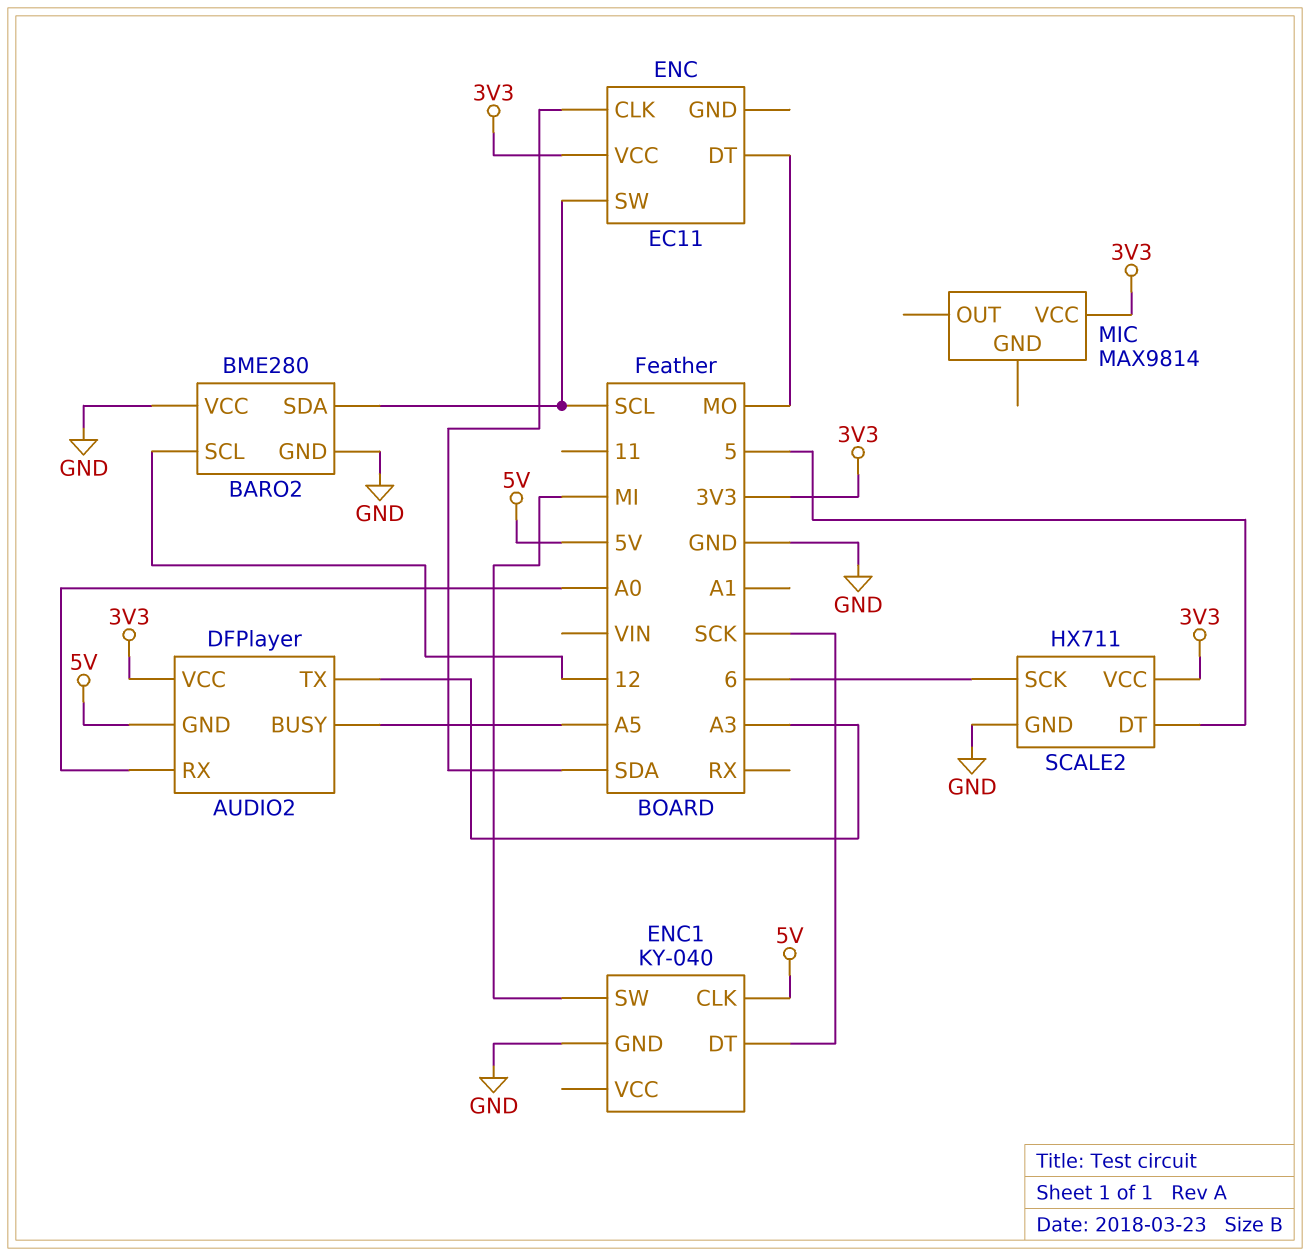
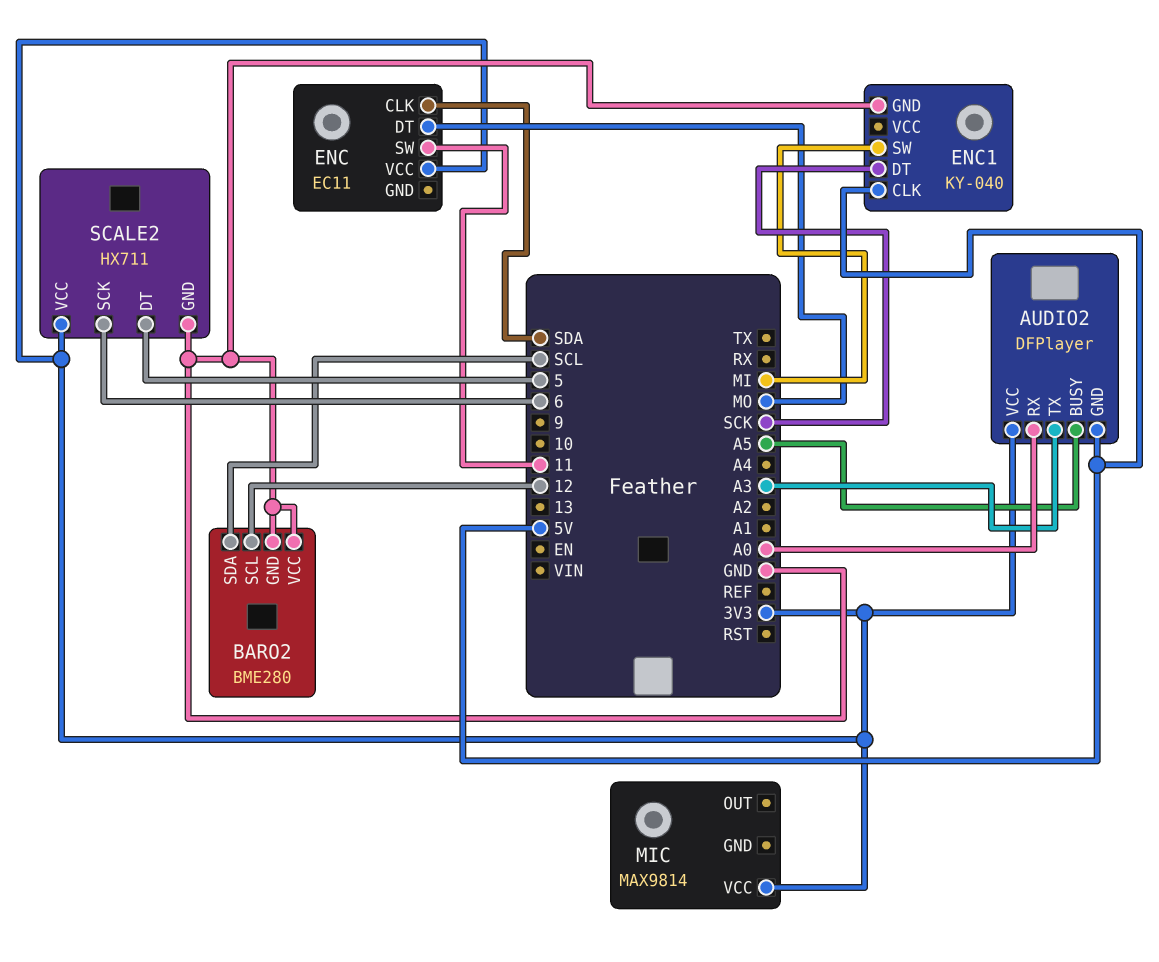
ENC pin SW: SCL -> 11

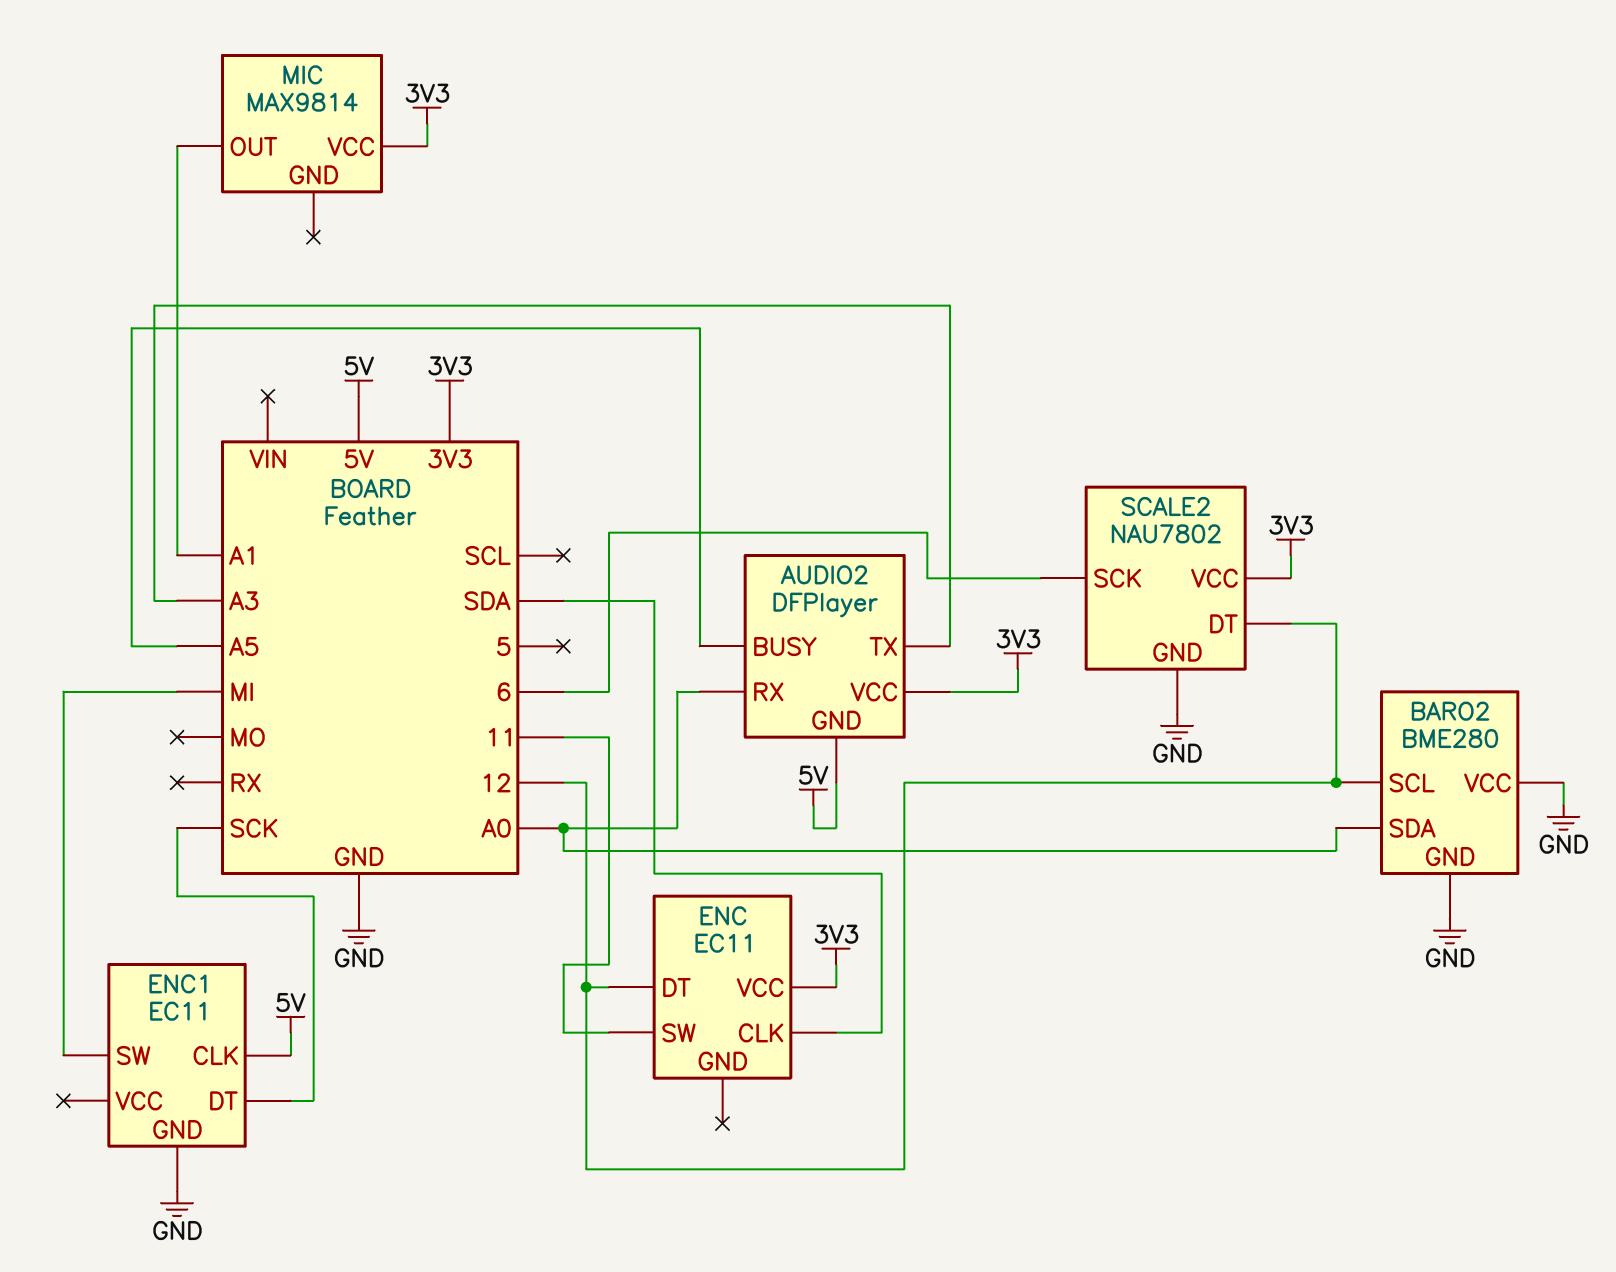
BARO2 pin SDA: SCL -> A0
ENC pin DT: MO -> 12
ENC1: KY-040 -> EC11
MIC pin OUT: none -> A1
SCALE2: HX711 -> NAU7802
SCALE2 pin DT: 5 -> 12

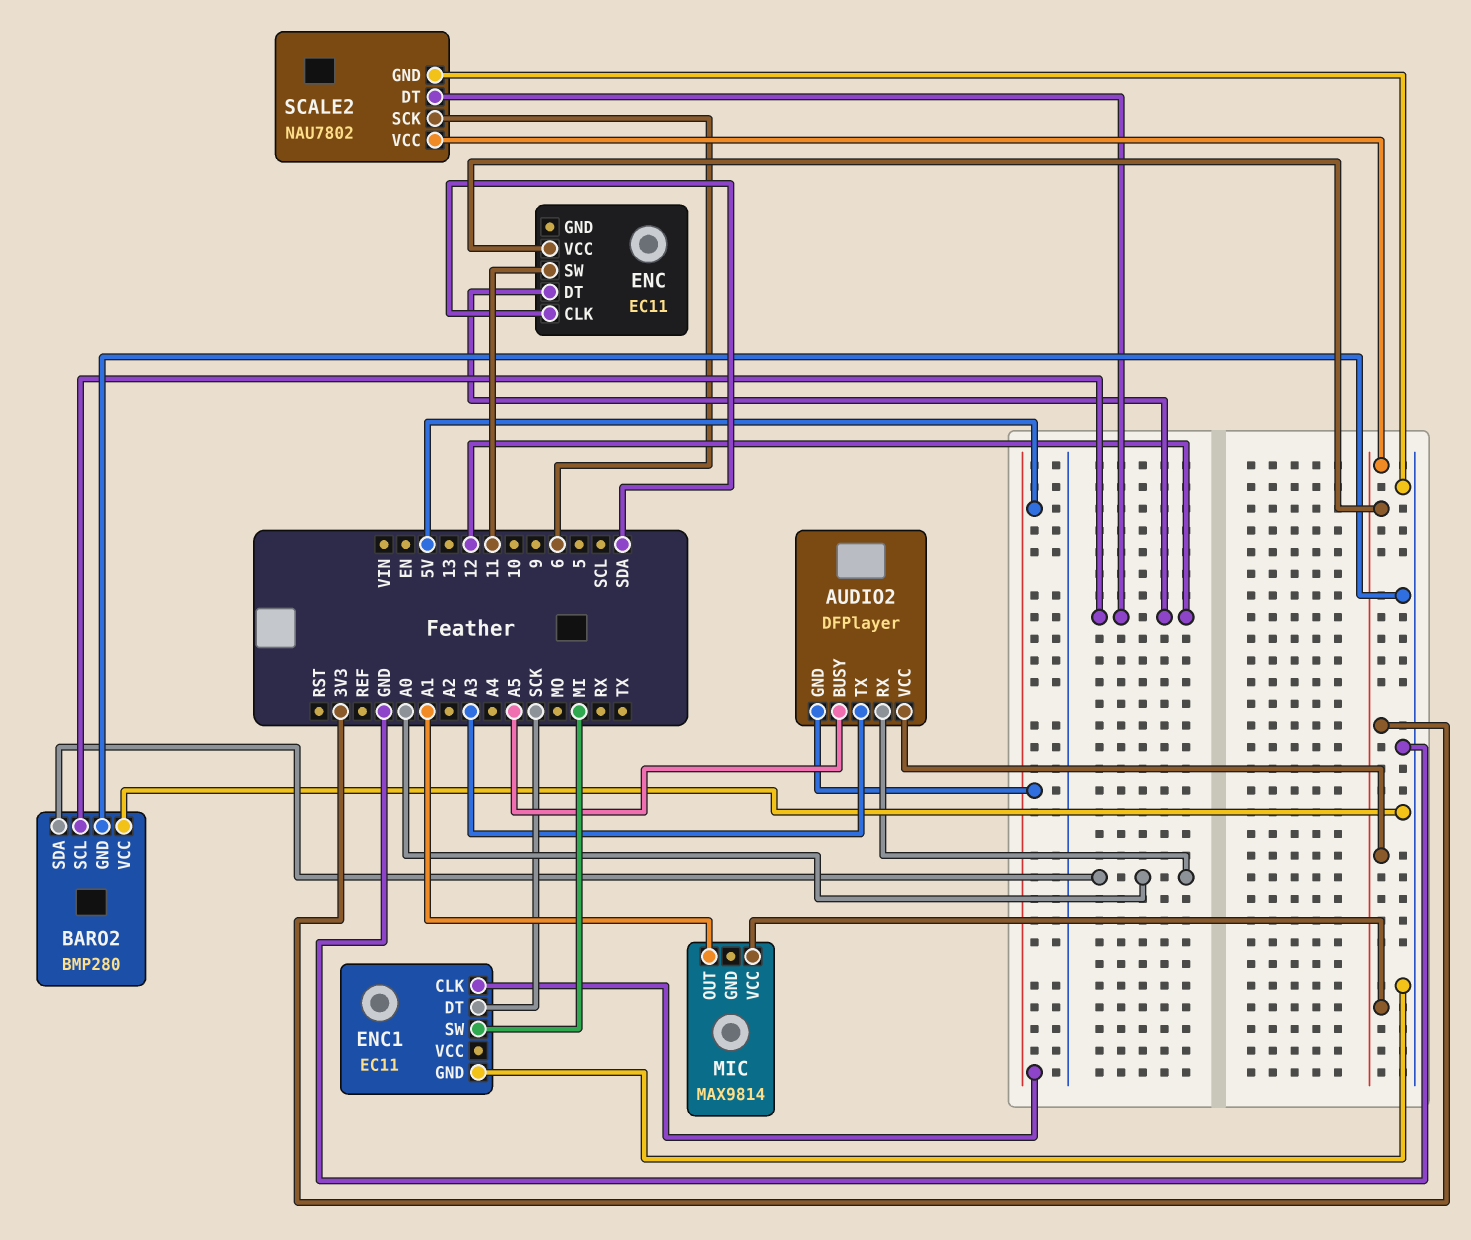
BARO2: BME280 -> BMP280

